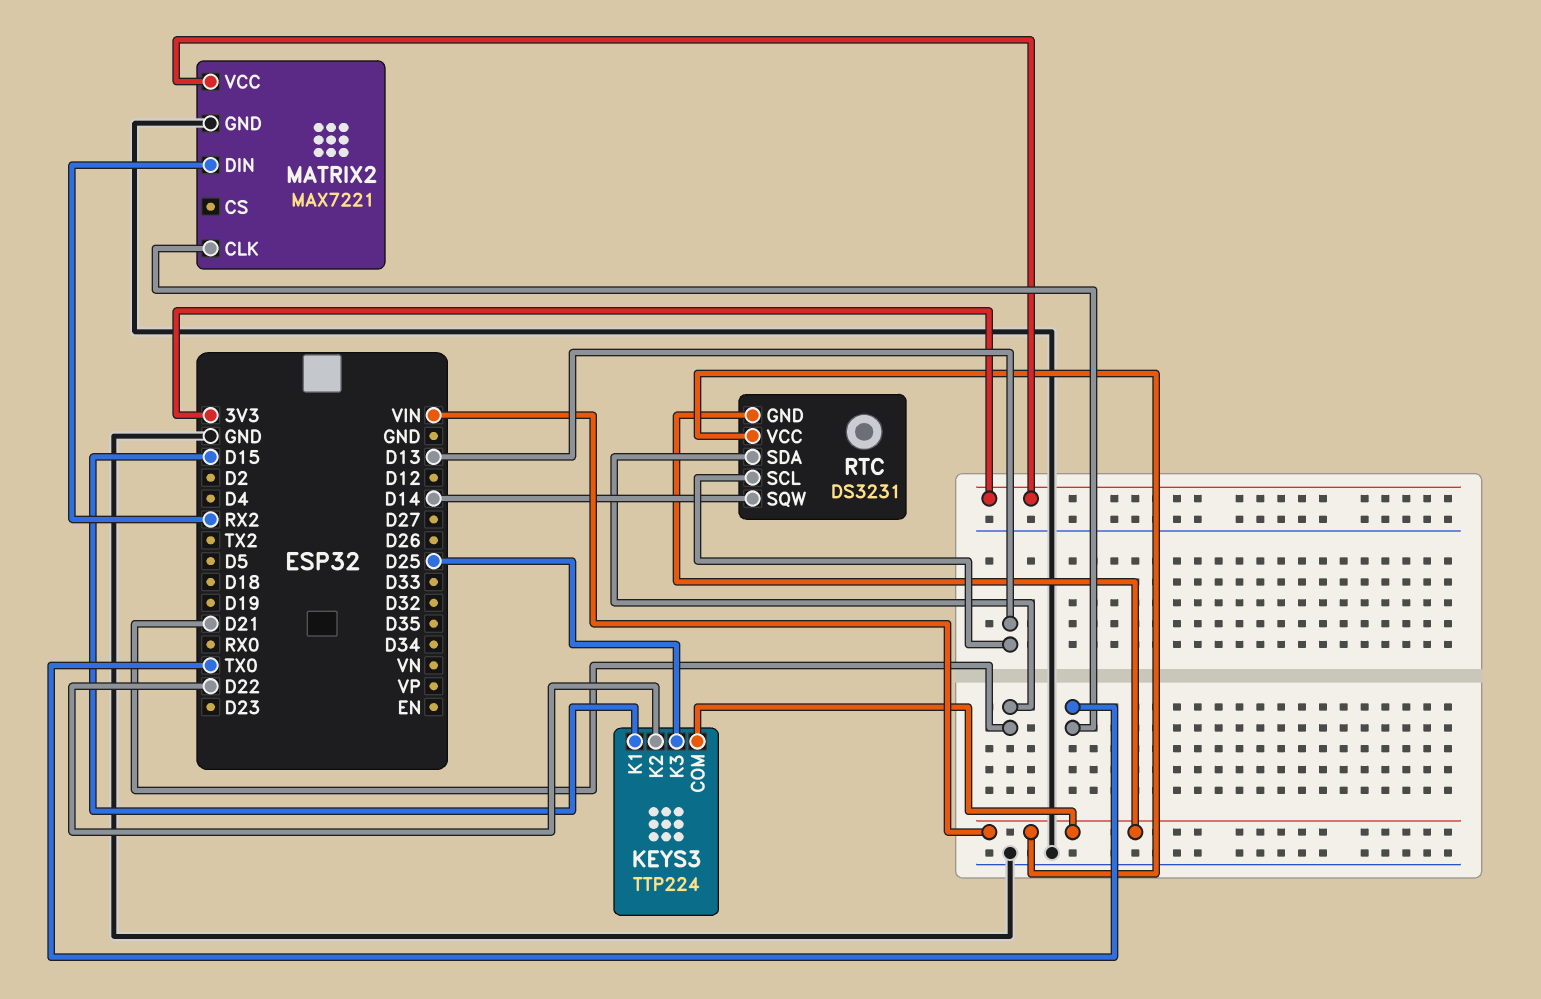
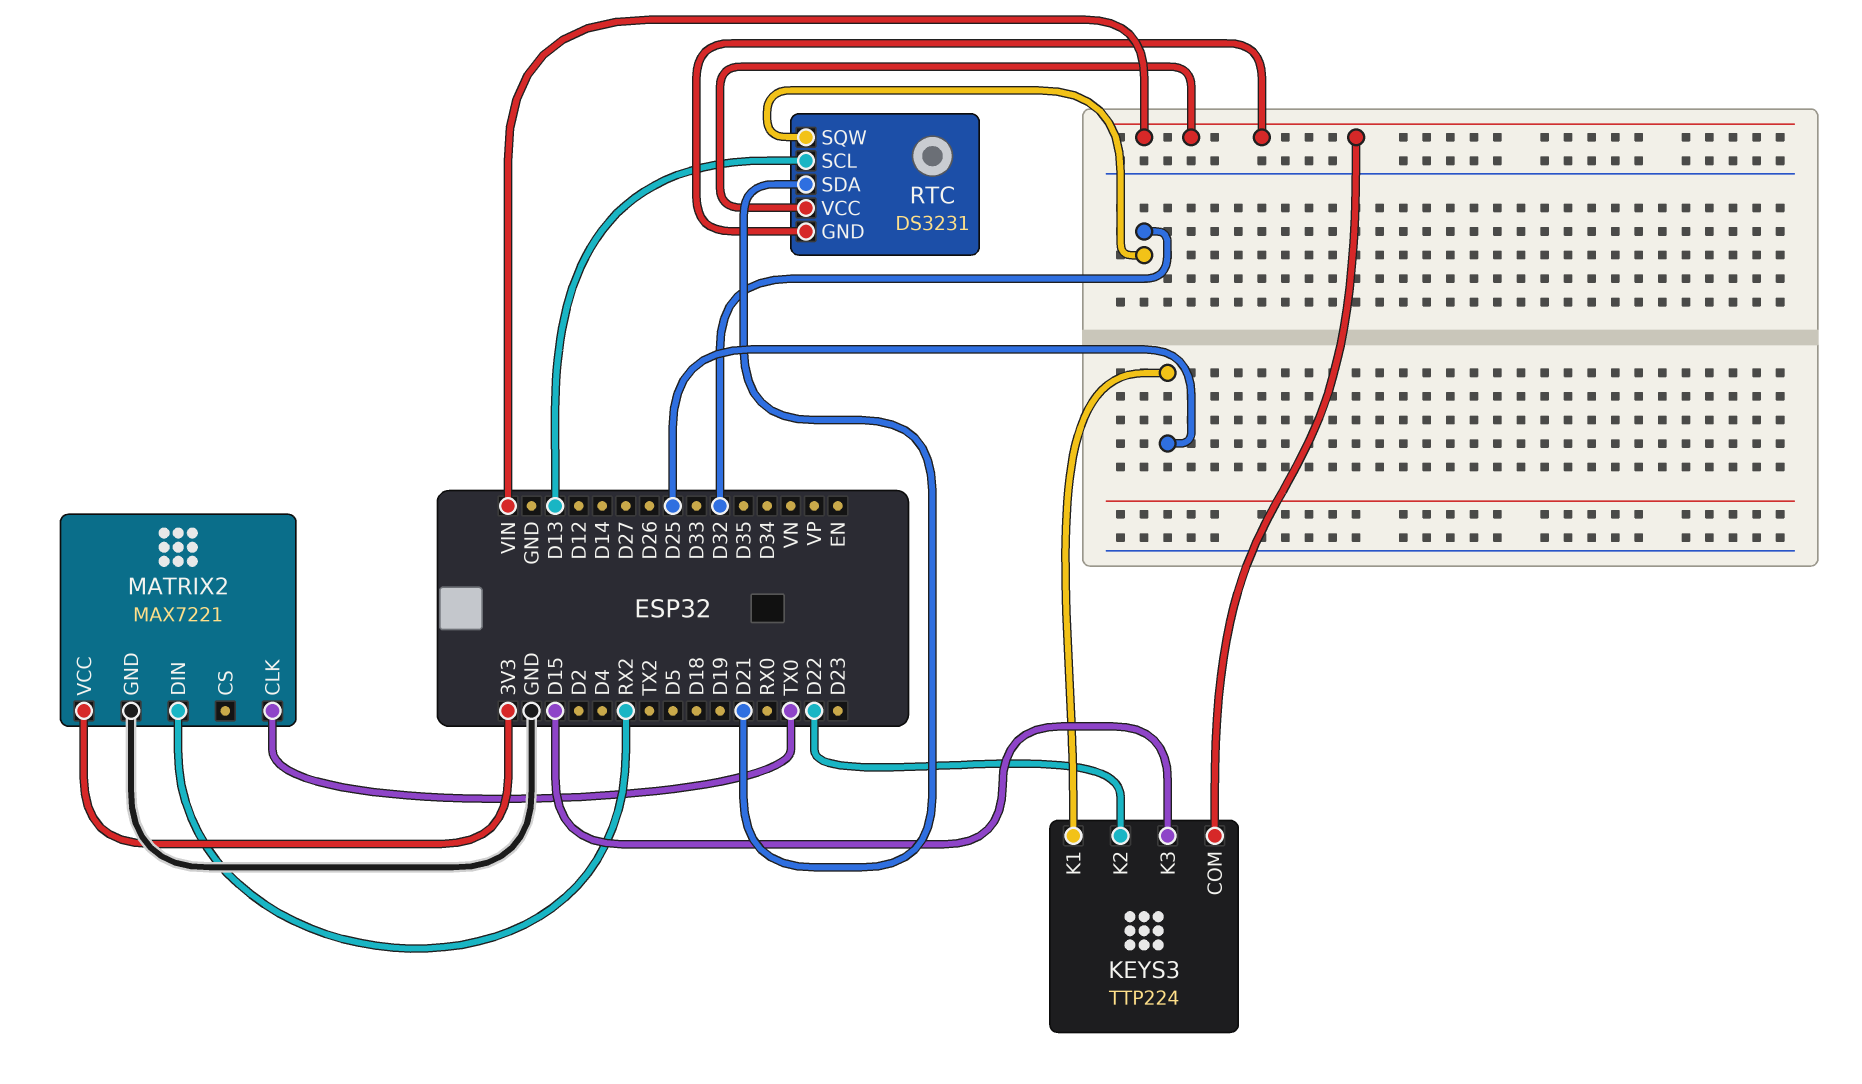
KEYS3 pin K1: D15 -> D25
KEYS3 pin K3: D25 -> D15
RTC pin SQW: D14 -> D32

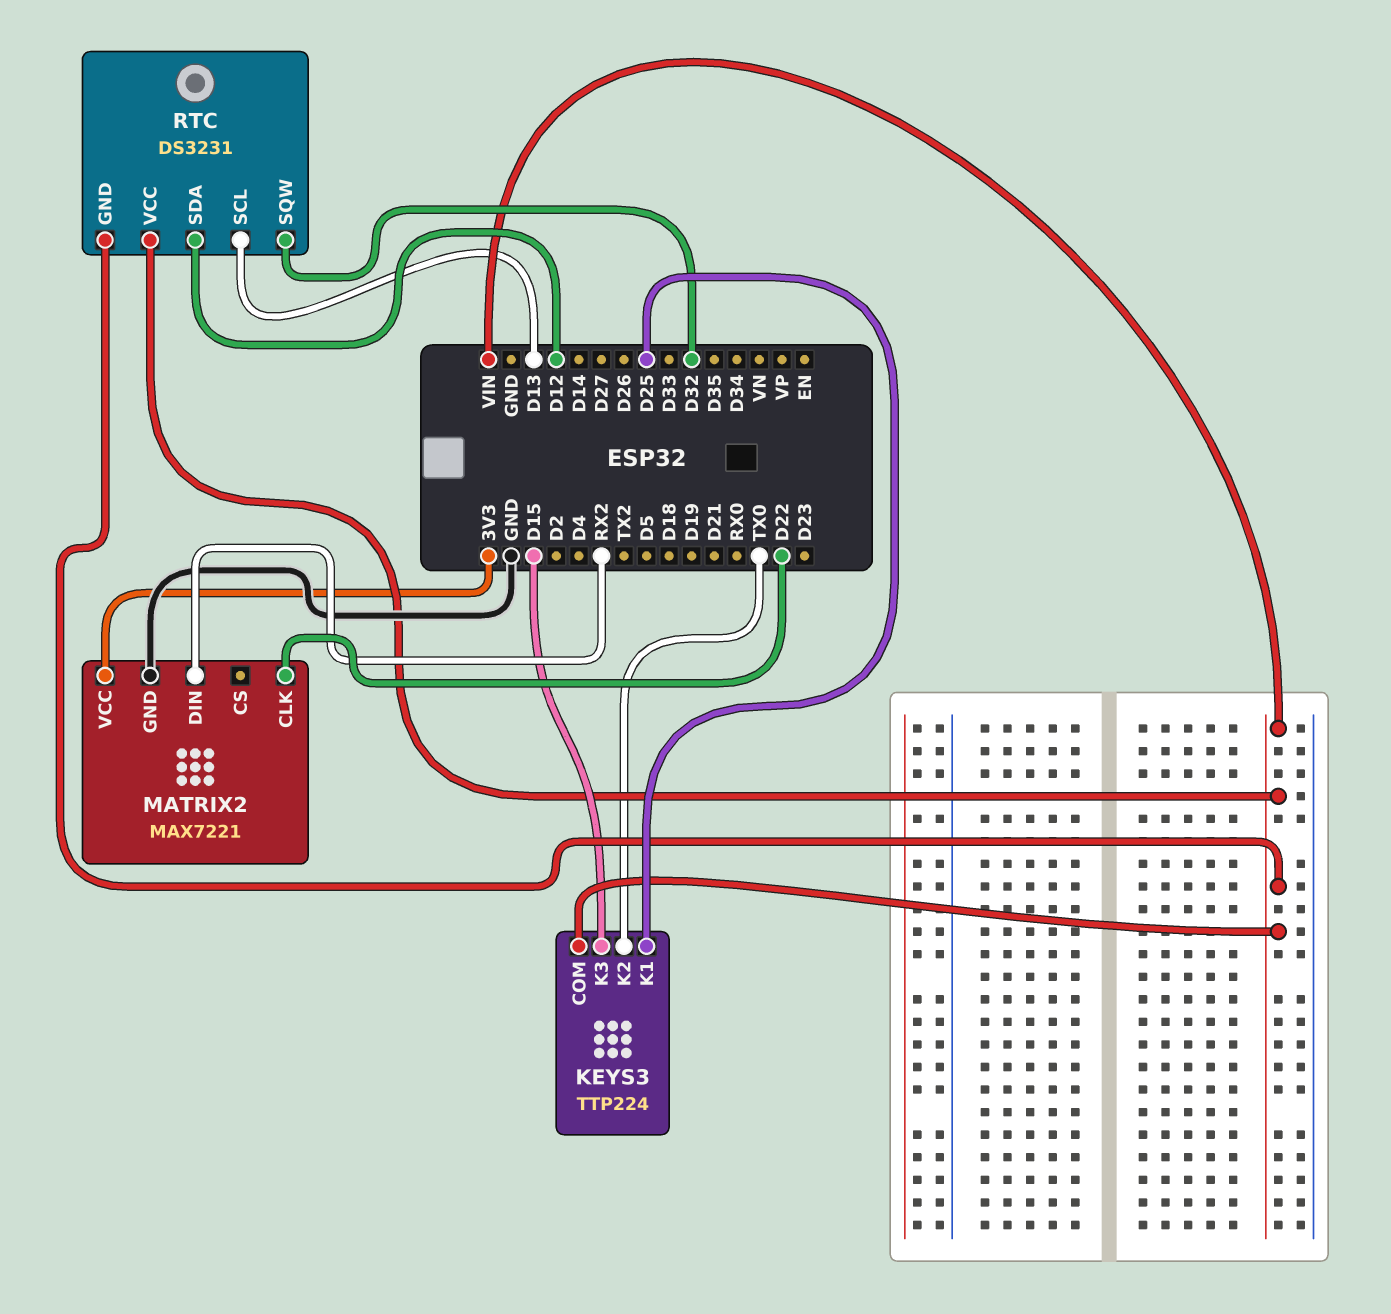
KEYS3 pin K2: D22 -> TX0
MATRIX2 pin CLK: TX0 -> D22
RTC pin SDA: D21 -> D12

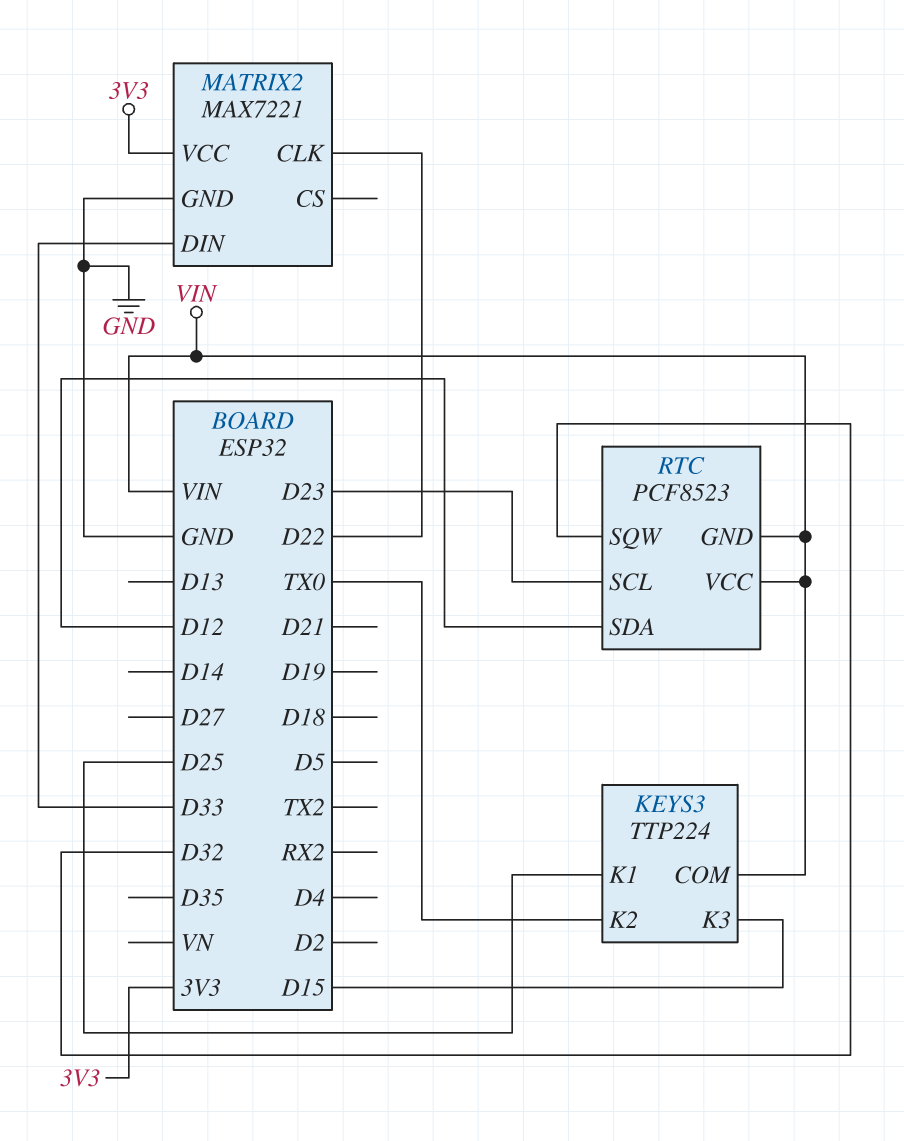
MATRIX2 pin DIN: RX2 -> D33
RTC: DS3231 -> PCF8523
RTC pin SCL: D13 -> D23

